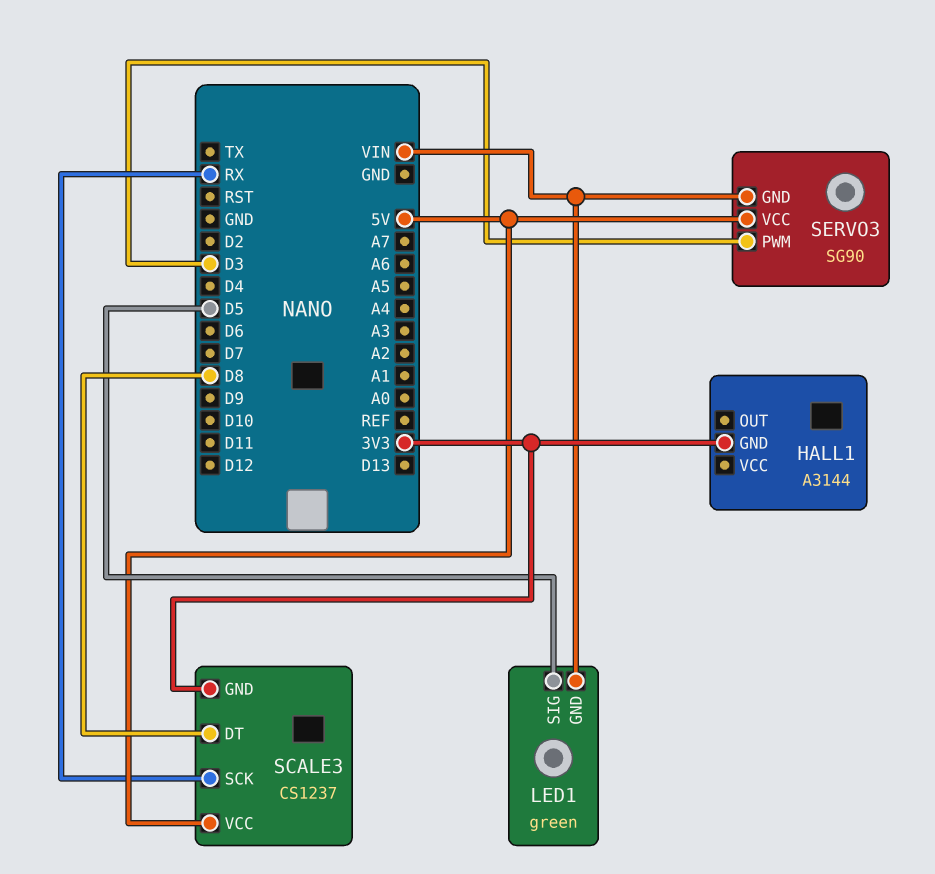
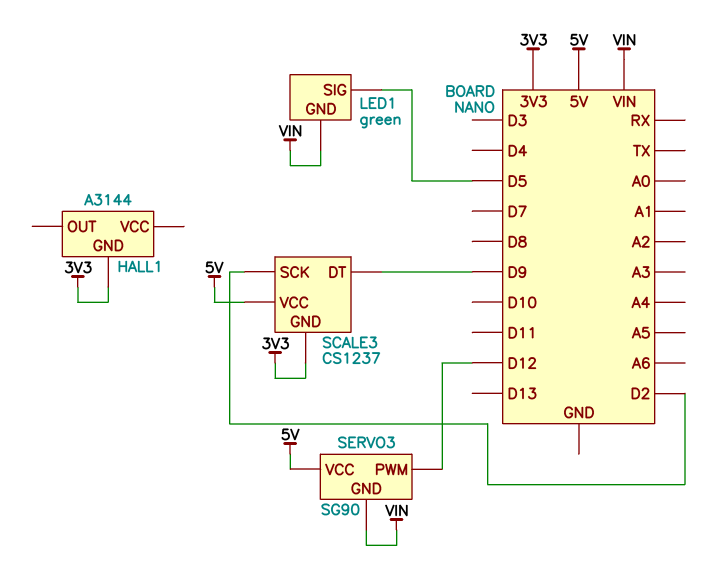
SCALE3 pin DT: D8 -> D9
SCALE3 pin SCK: RX -> D2
SERVO3 pin PWM: D3 -> D12

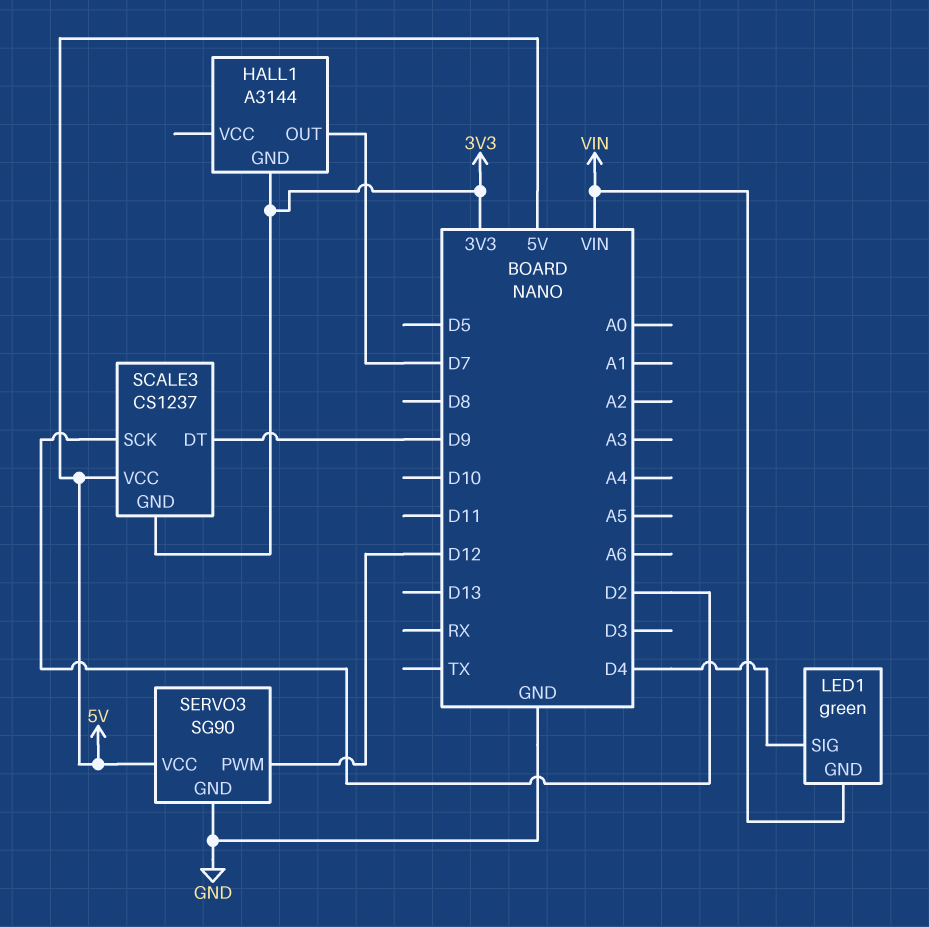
HALL1 pin OUT: none -> D7
LED1 pin SIG: D5 -> D4
SERVO3 pin GND: VIN -> GND

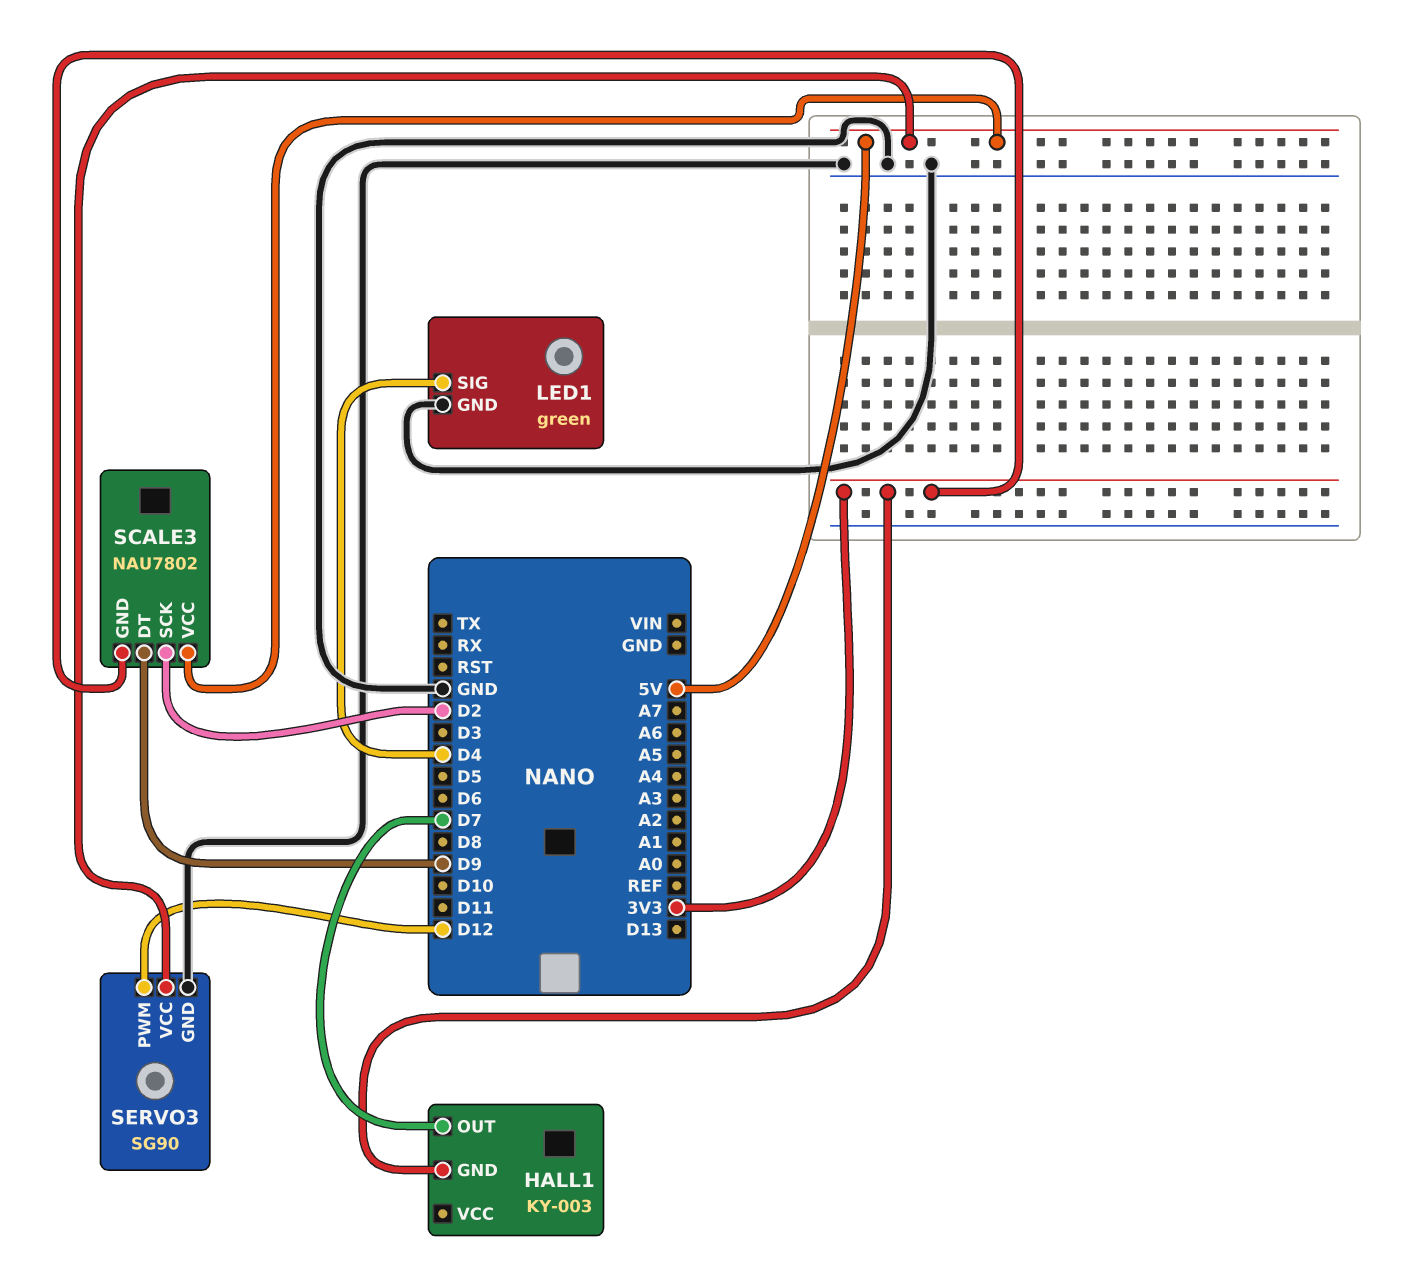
HALL1: A3144 -> KY-003
LED1 pin GND: VIN -> GND
SCALE3: CS1237 -> NAU7802

